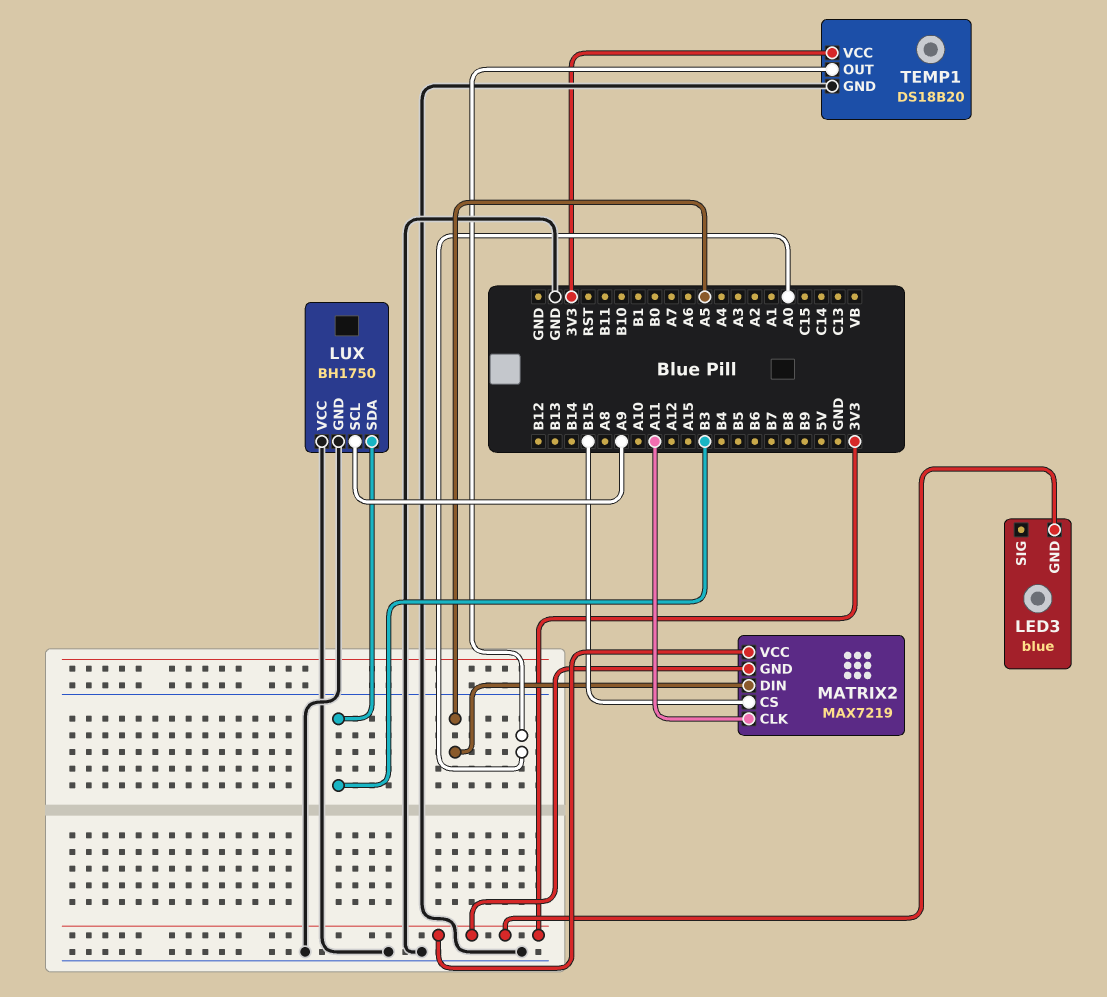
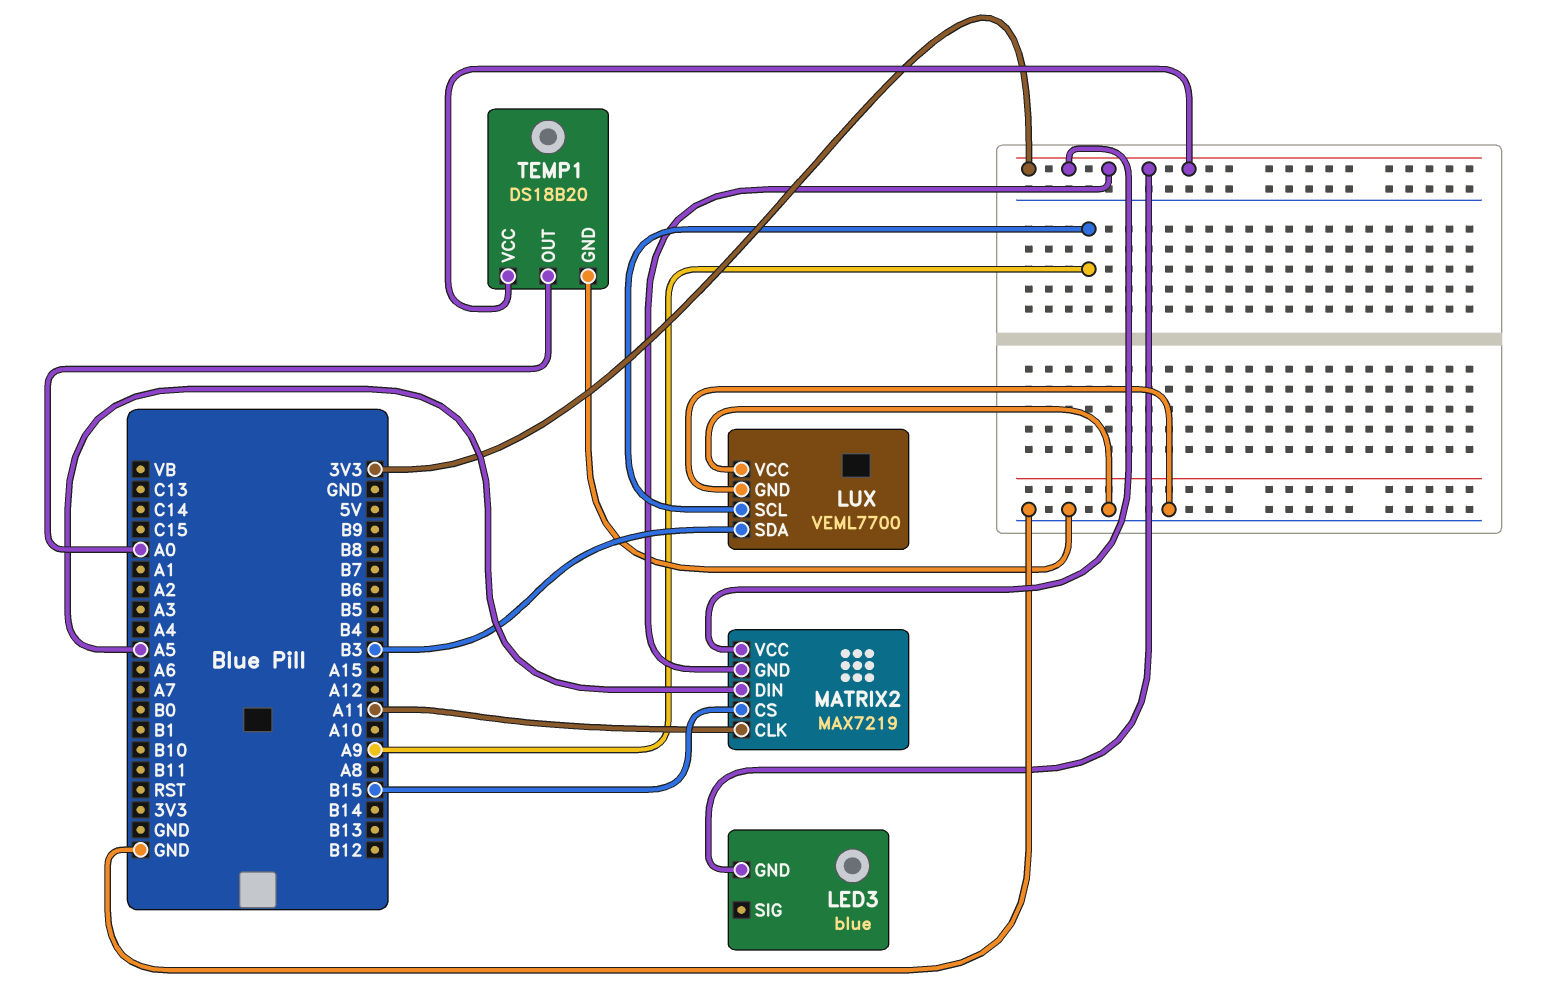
LUX: BH1750 -> VEML7700

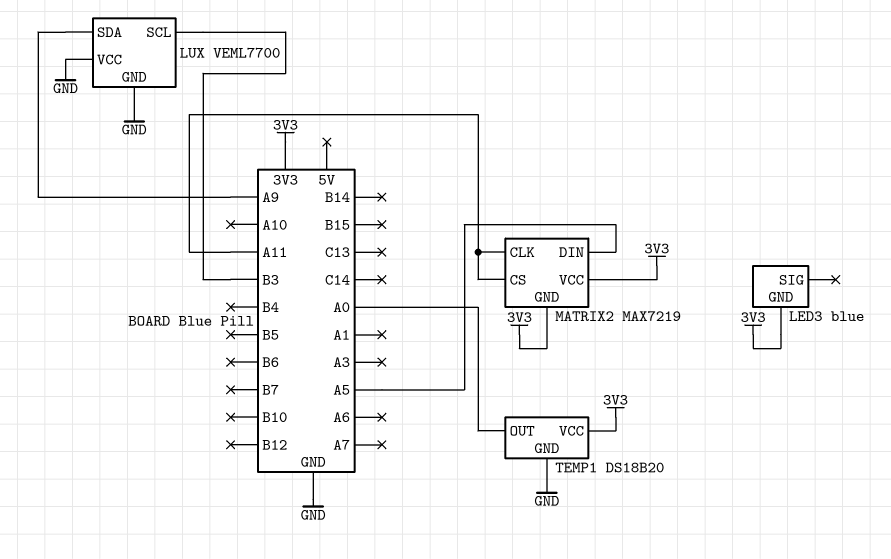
LUX pin SCL: A9 -> B3
LUX pin SDA: B3 -> A9
MATRIX2 pin CS: B15 -> A11

